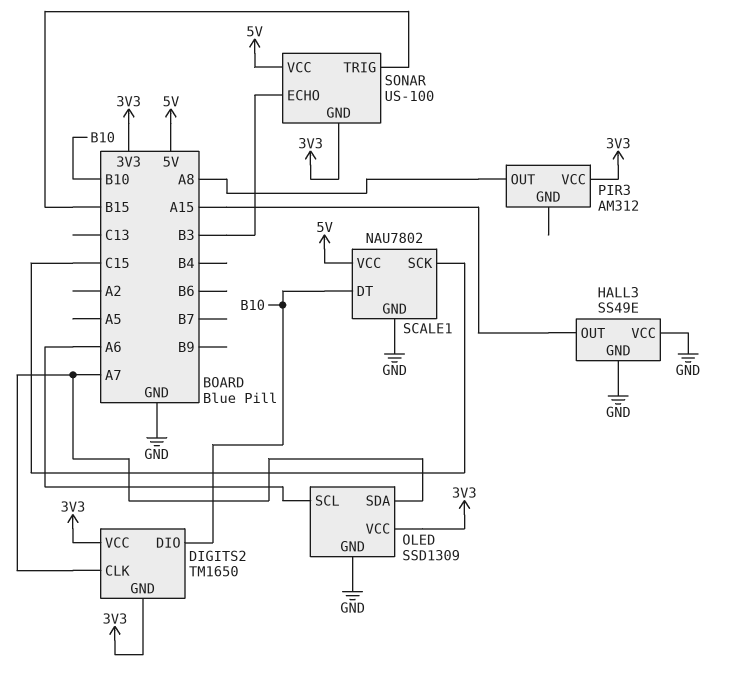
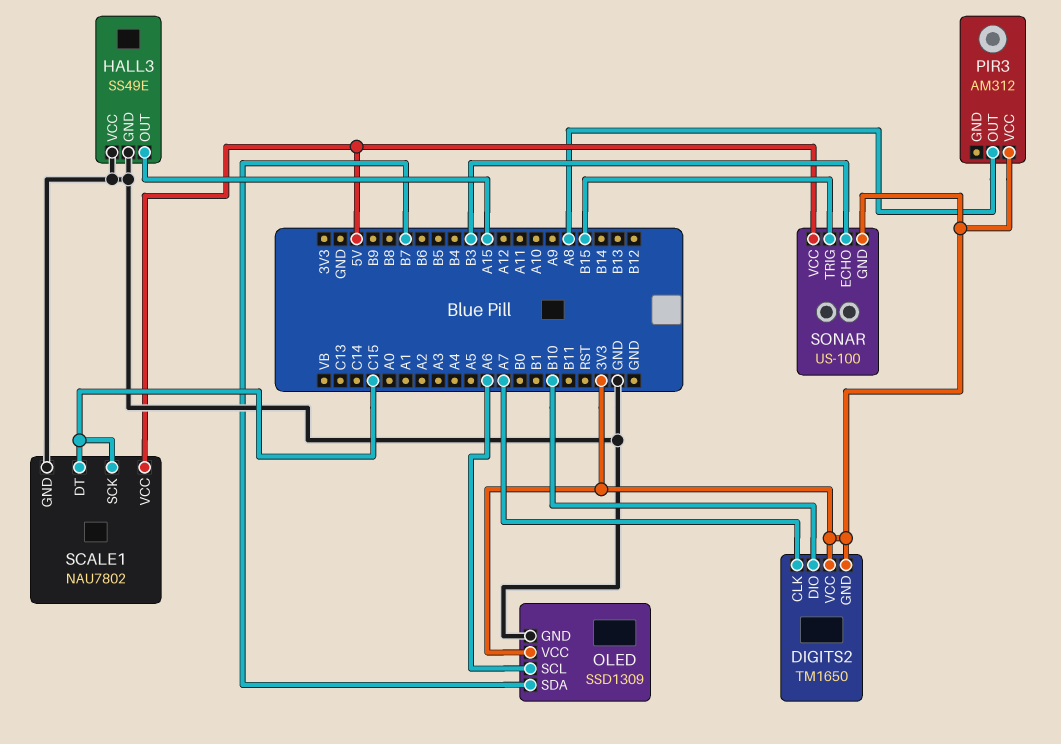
OLED pin SDA: A7 -> B7
SCALE1 pin DT: B10 -> C15

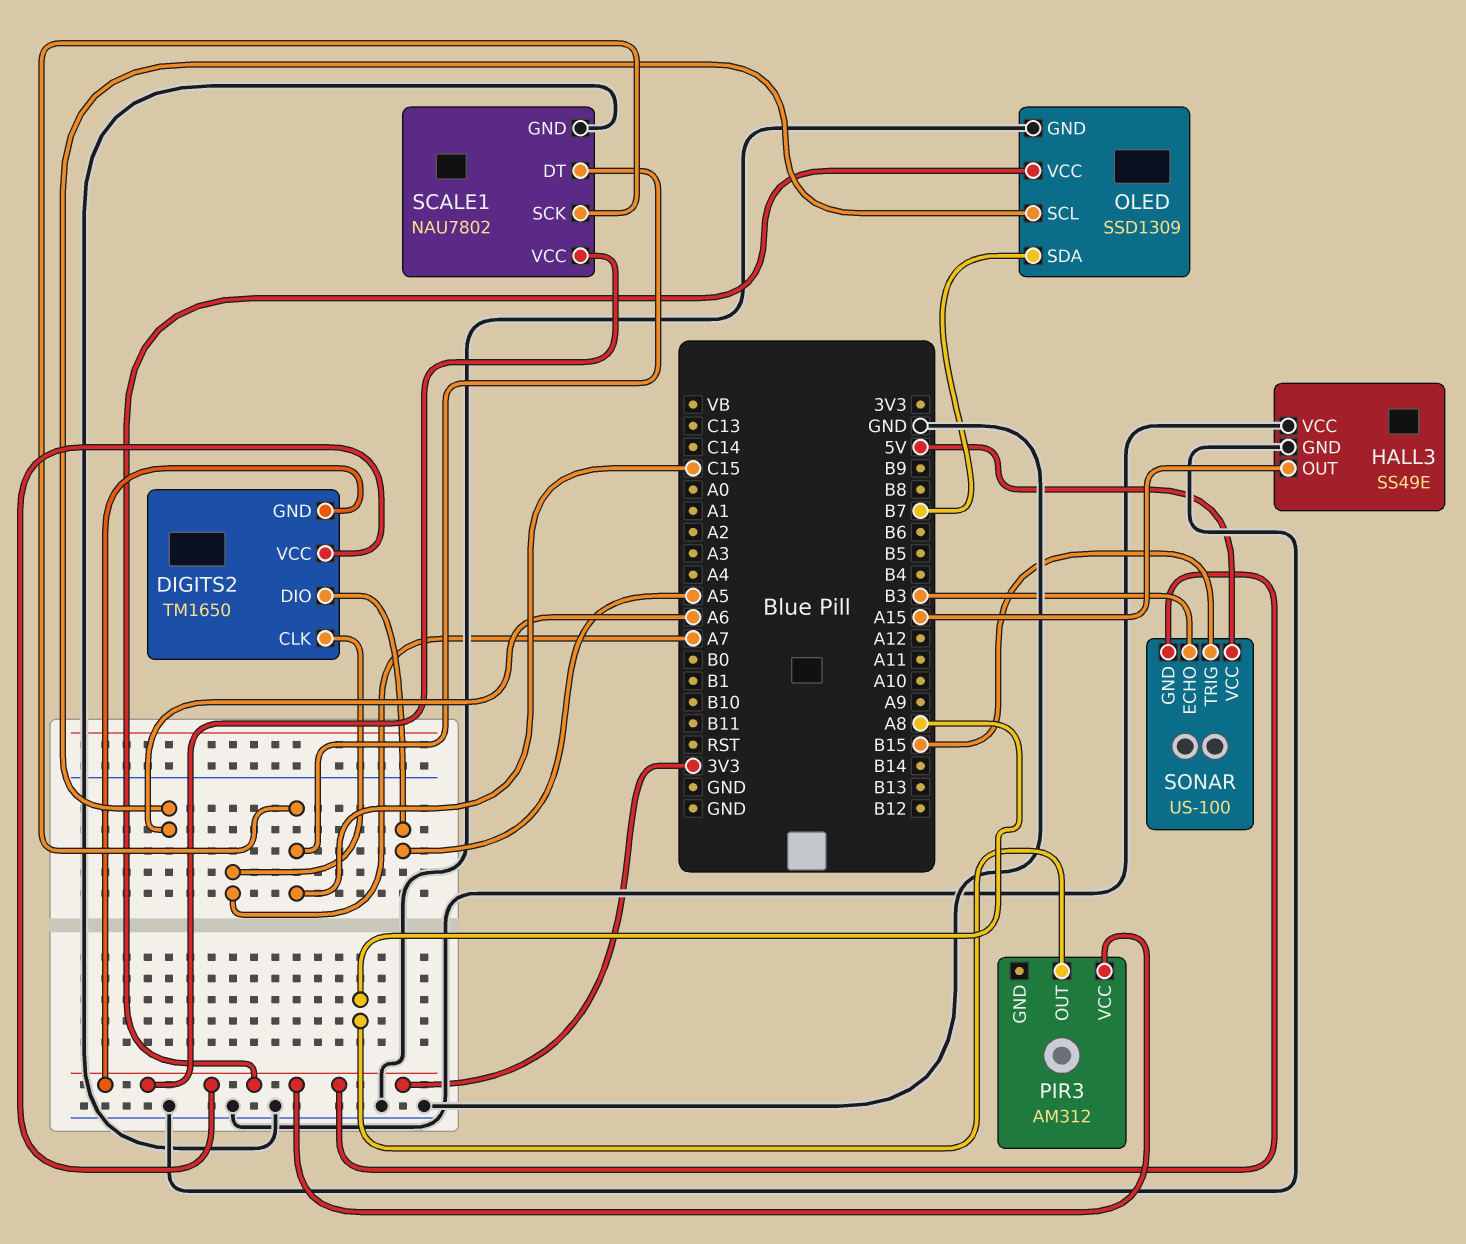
DIGITS2 pin DIO: B10 -> A5
SCALE1 pin VCC: 5V -> 3V3

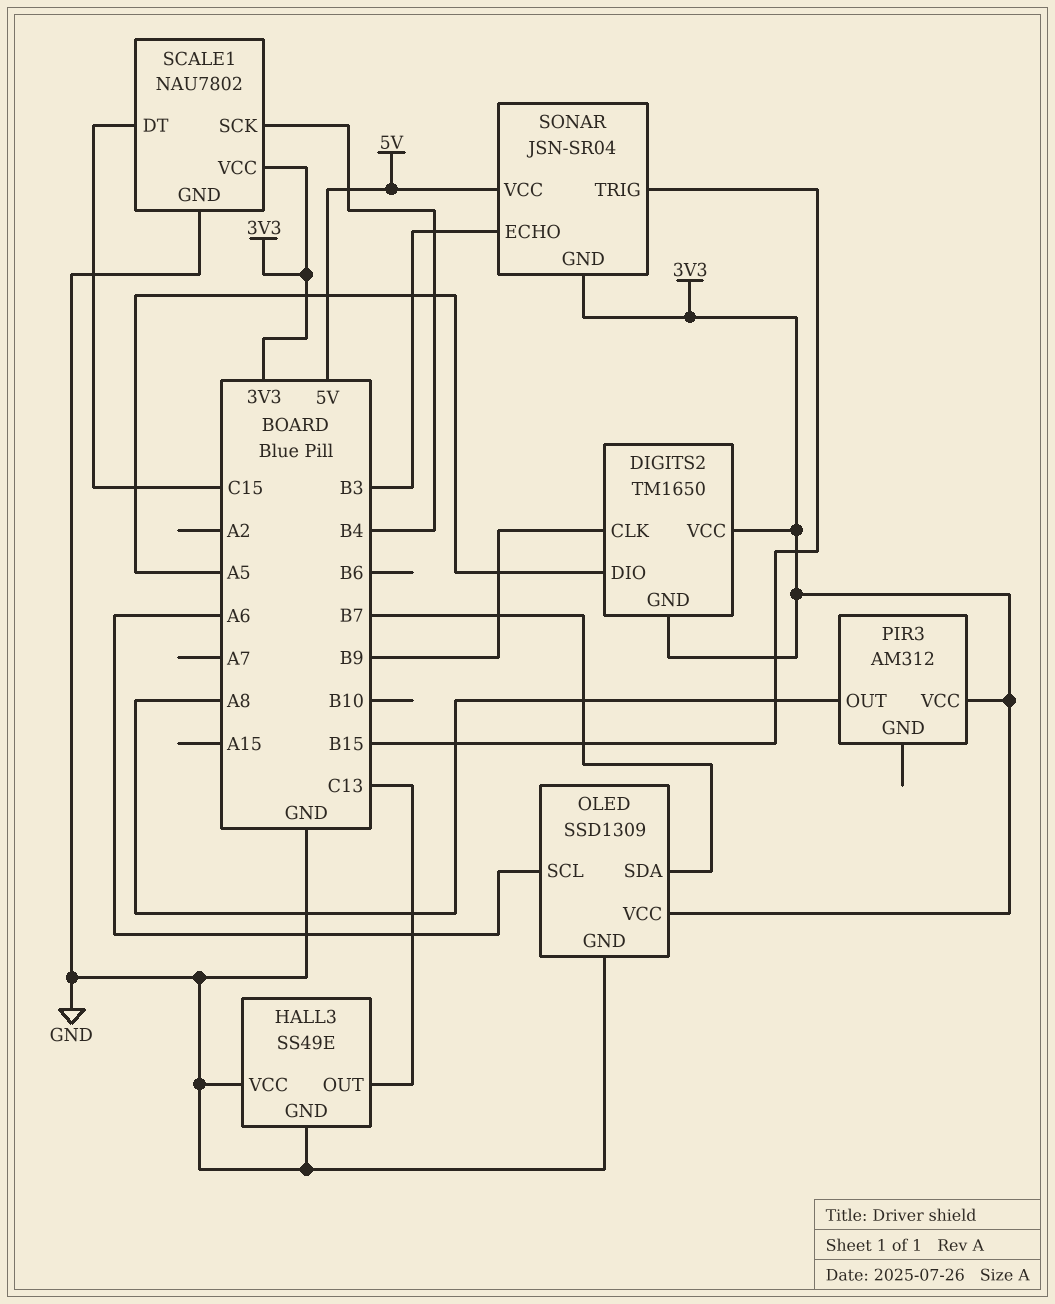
DIGITS2 pin CLK: A7 -> B9
HALL3 pin OUT: A15 -> C13
SCALE1 pin SCK: C15 -> B4
SONAR: US-100 -> JSN-SR04

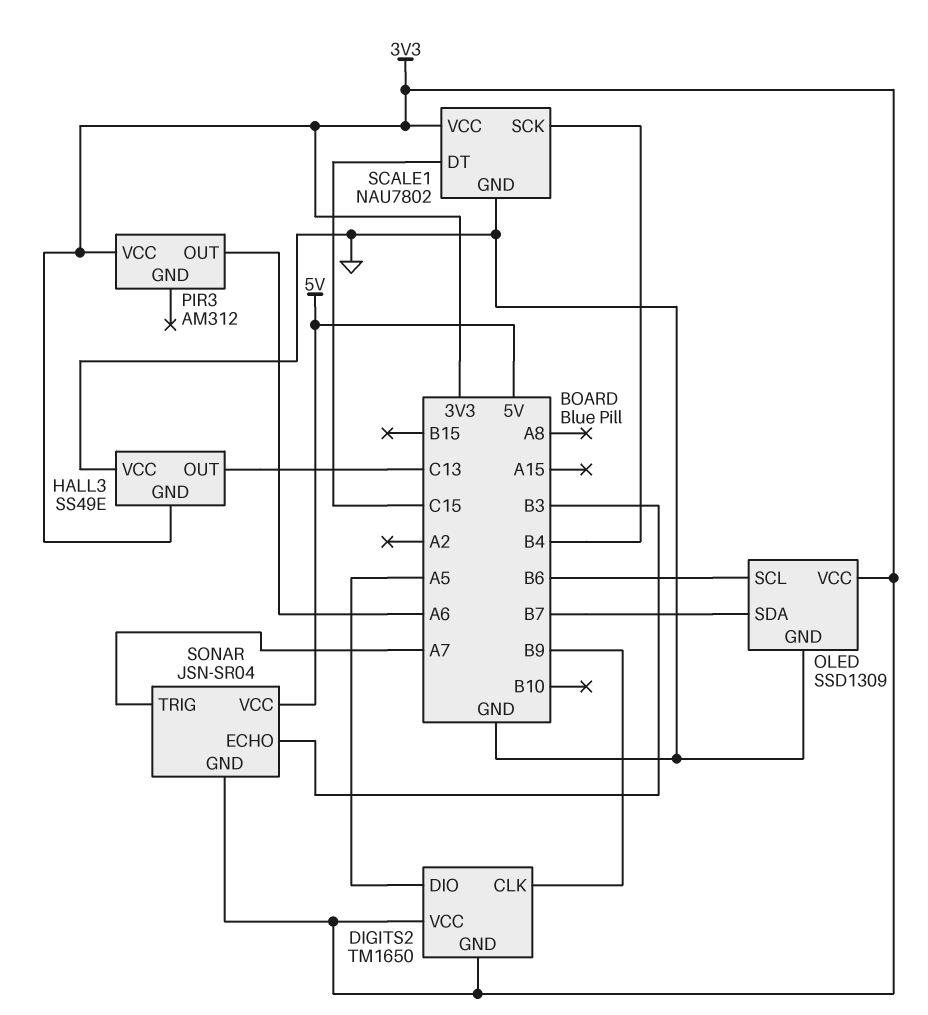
HALL3 pin GND: GND -> 3V3
OLED pin SCL: A6 -> B6
PIR3 pin OUT: A8 -> A6
SONAR pin TRIG: B15 -> A7

